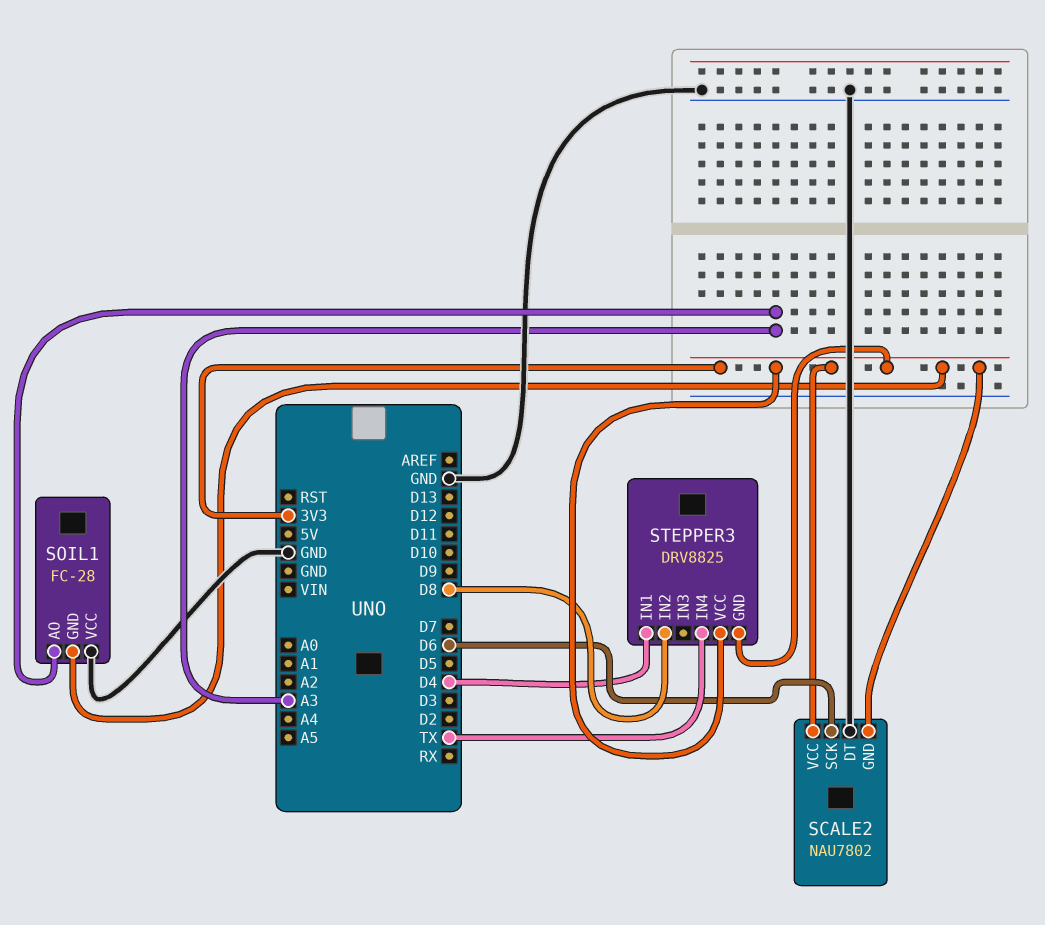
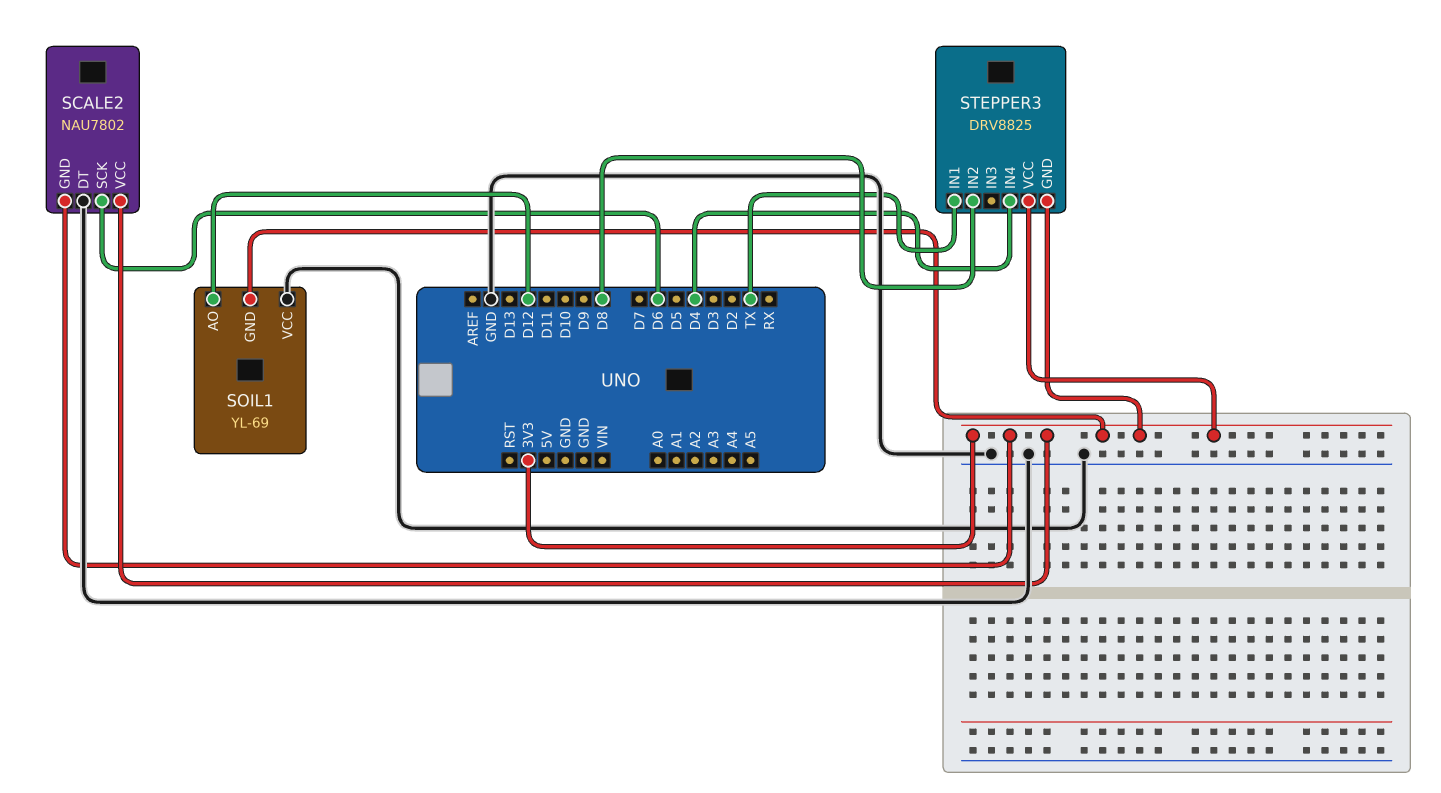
SOIL1: FC-28 -> YL-69
SOIL1 pin AO: A3 -> D12
STEPPER3 pin IN1: D4 -> TX
STEPPER3 pin IN4: TX -> D4

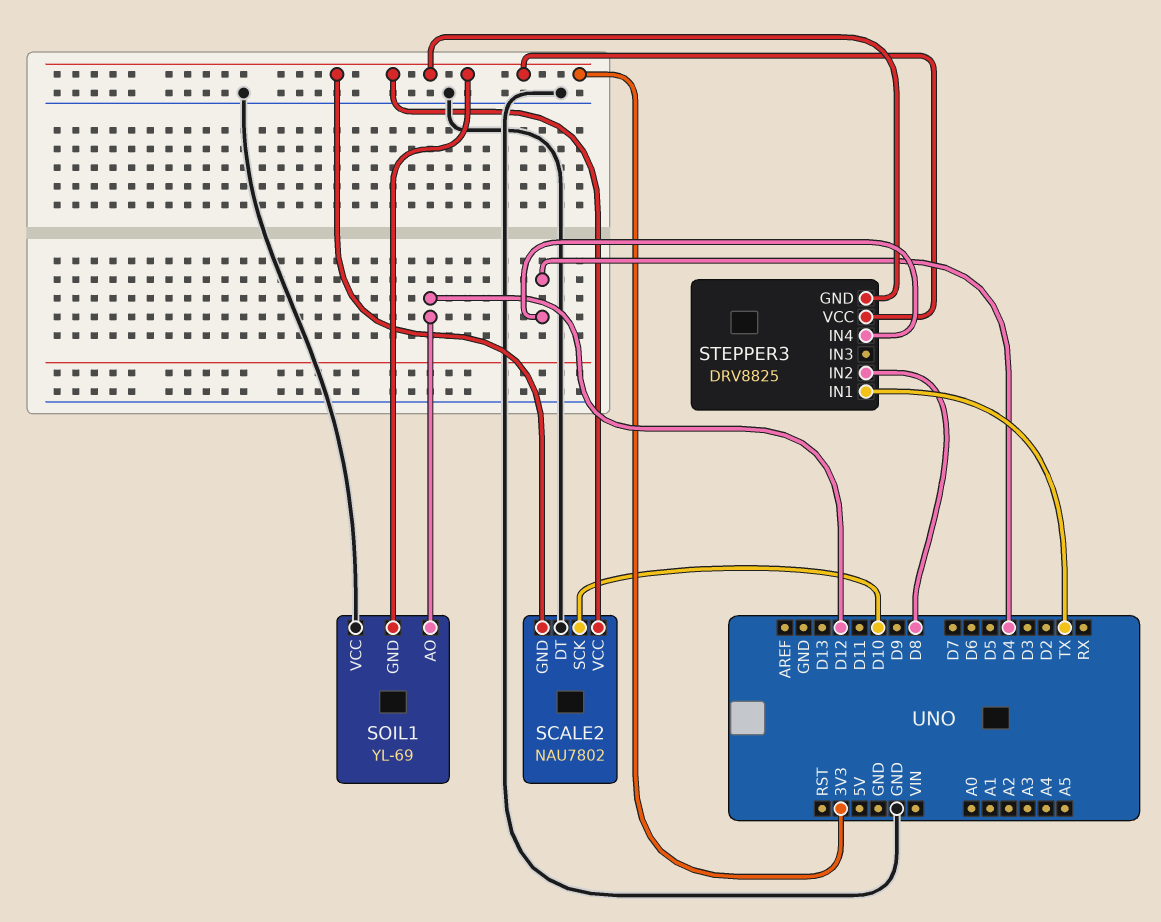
SCALE2 pin SCK: D6 -> D10

